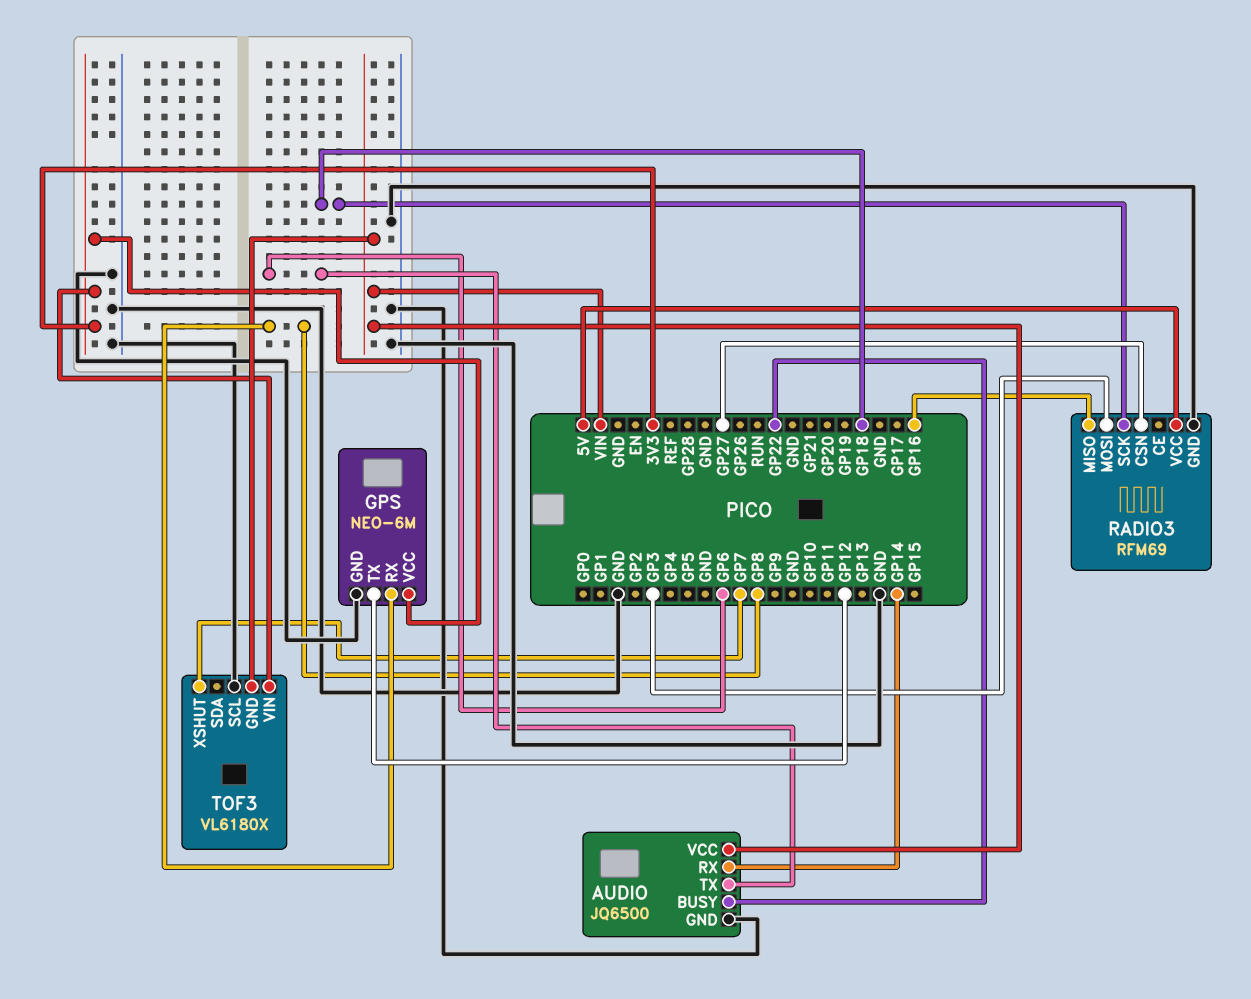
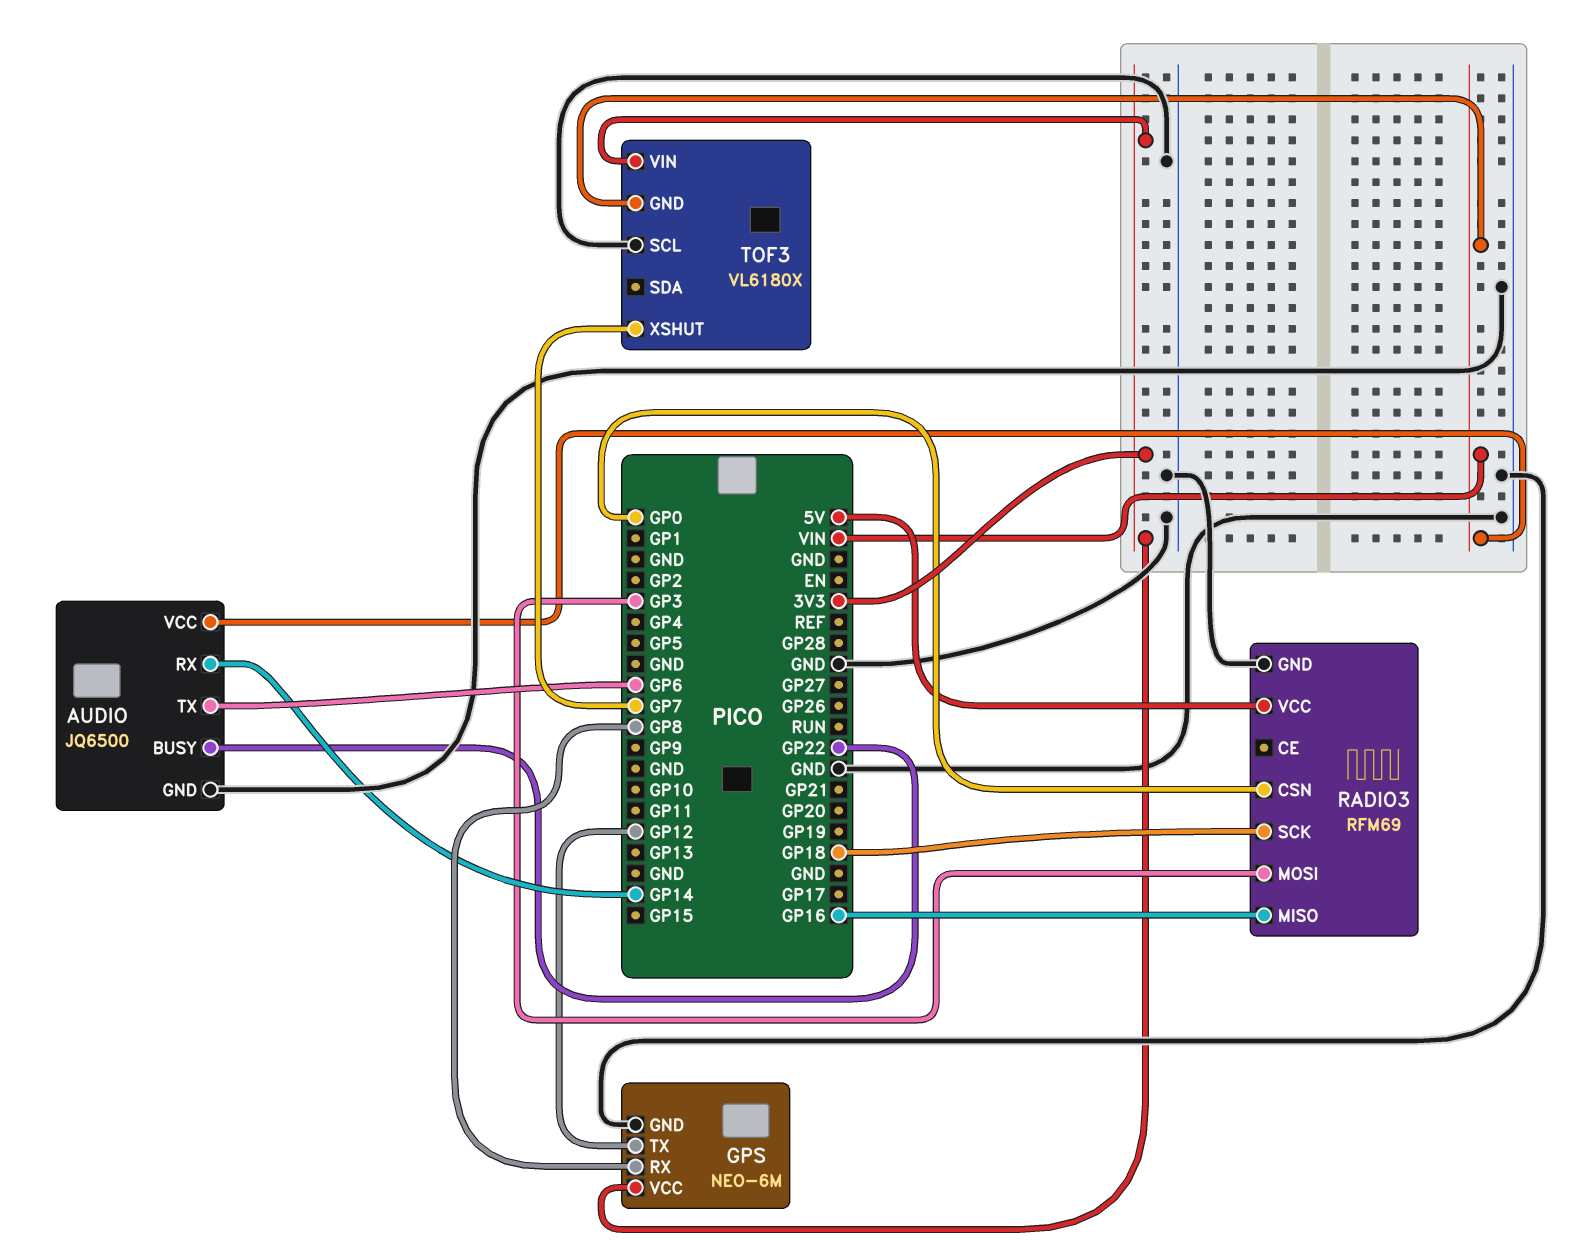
RADIO3 pin CSN: GP27 -> GP0

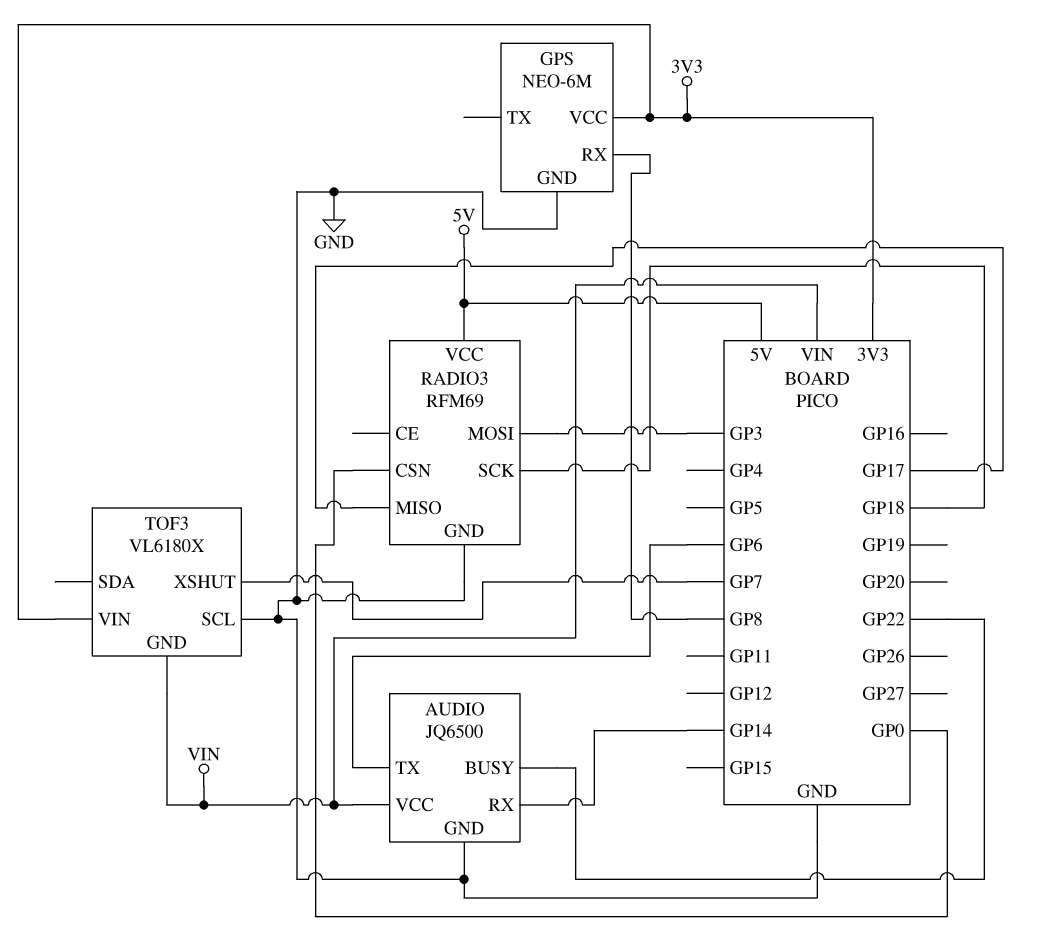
GPS pin TX: GP12 -> none
RADIO3 pin MISO: GP16 -> GP17

